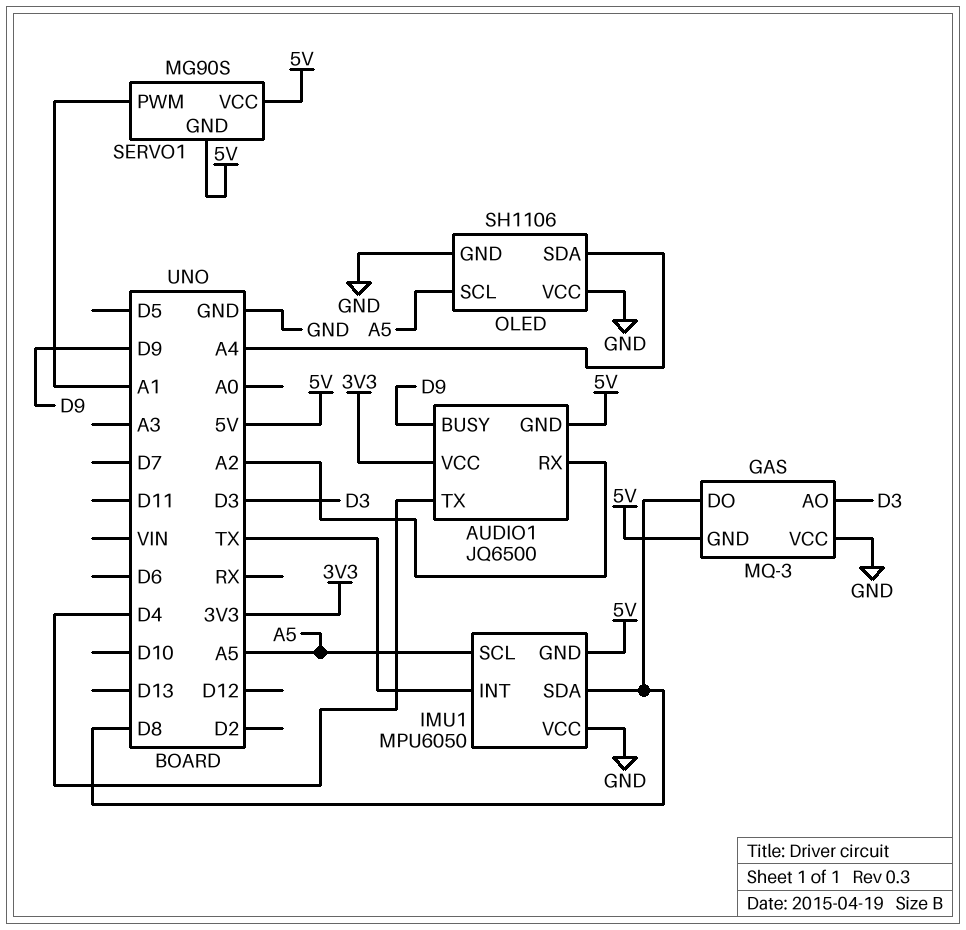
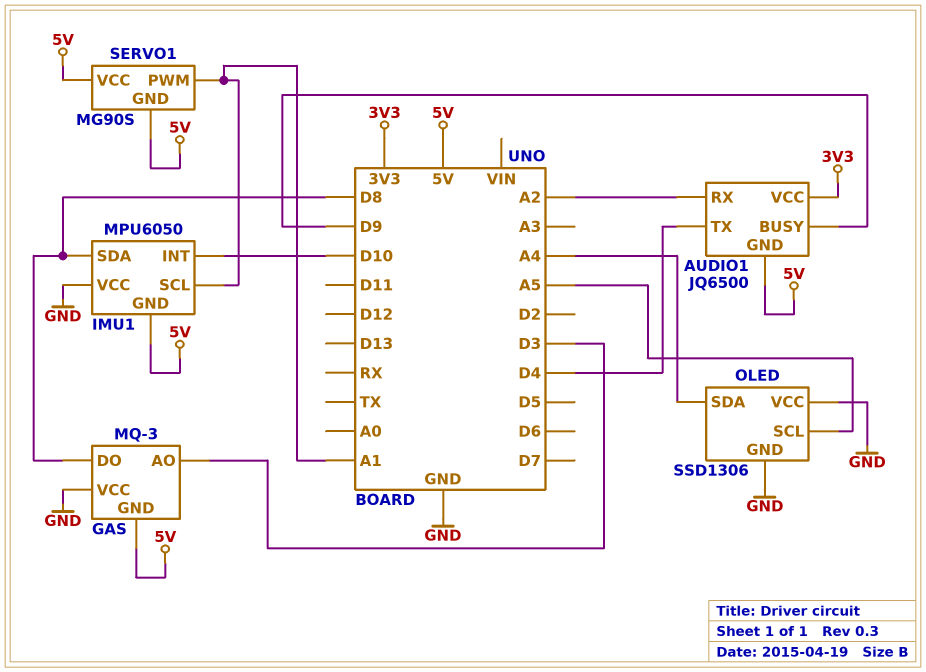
IMU1 pin INT: TX -> D10
IMU1 pin SCL: A5 -> A1
OLED: SH1106 -> SSD1306

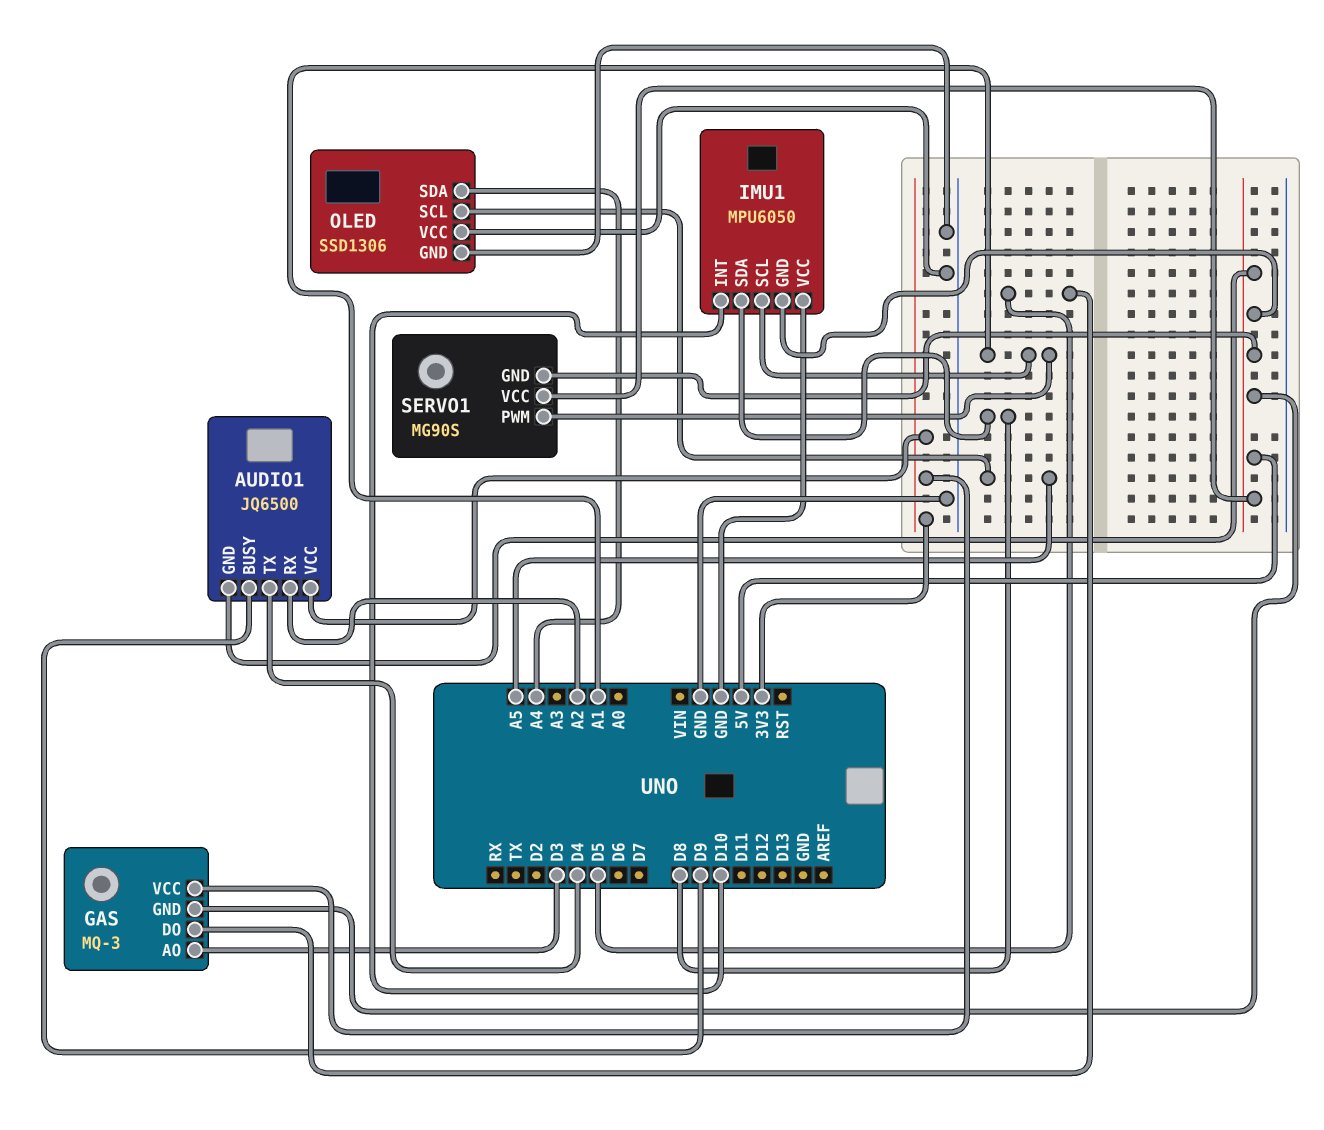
GAS pin DO: D8 -> D5
GAS pin VCC: GND -> 3V3

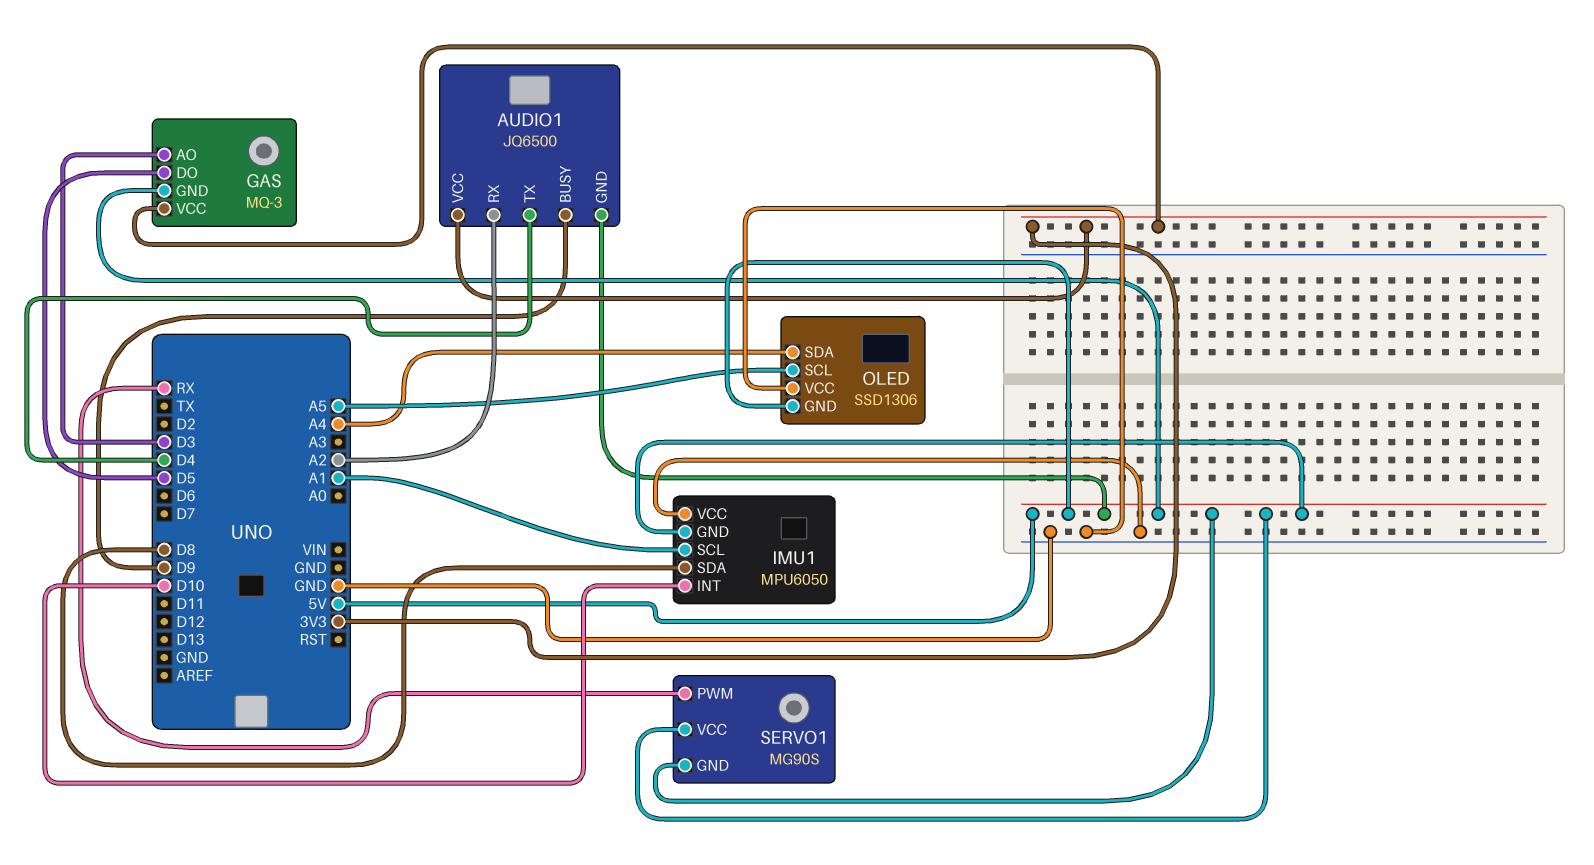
OLED pin GND: GND -> 5V
SERVO1 pin PWM: A1 -> RX

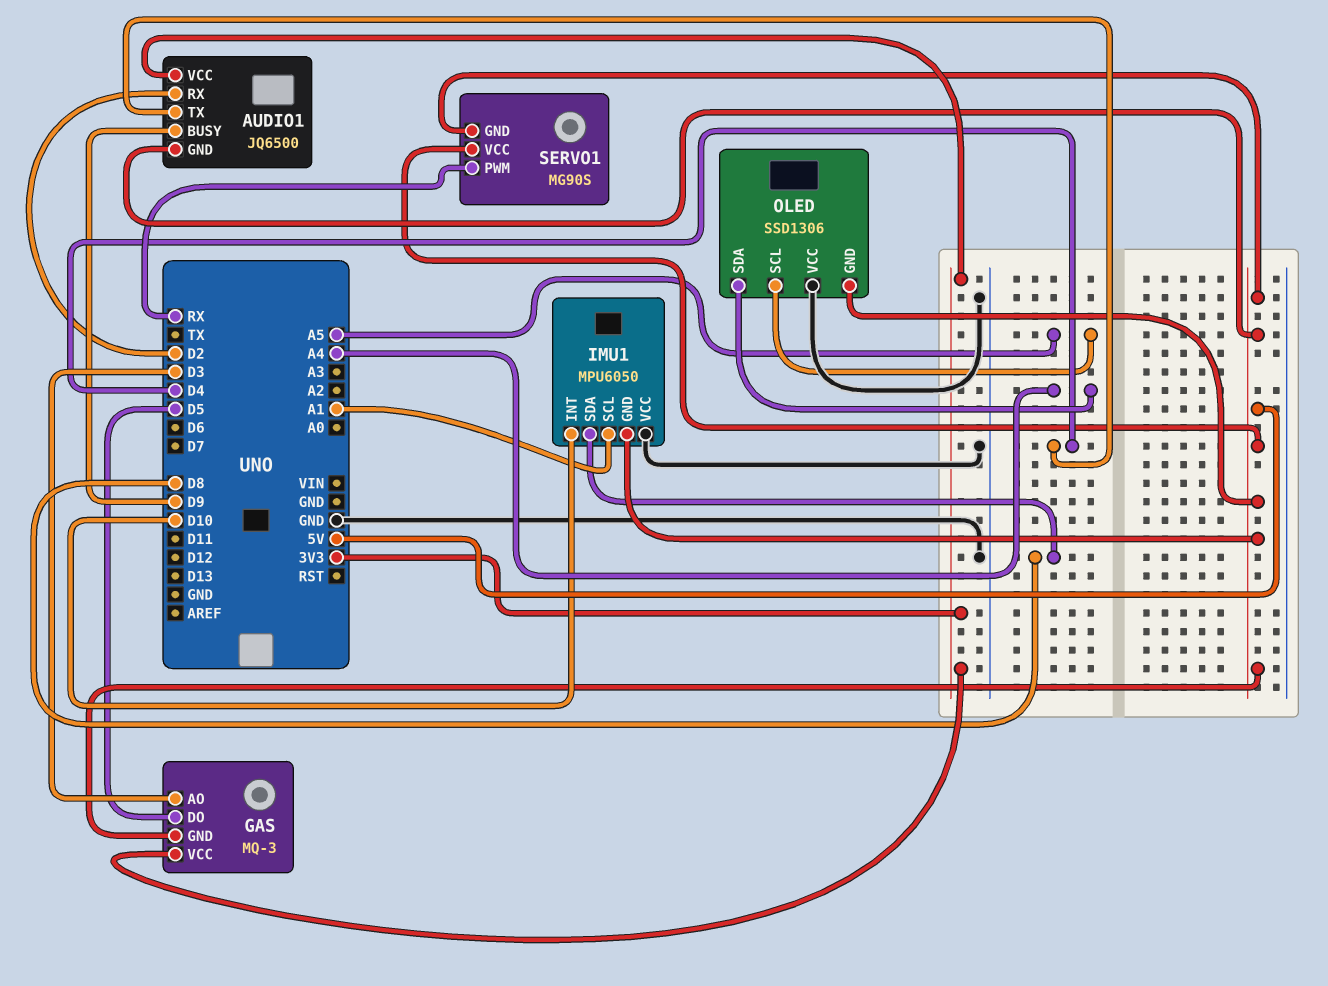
AUDIO1 pin RX: A2 -> D2

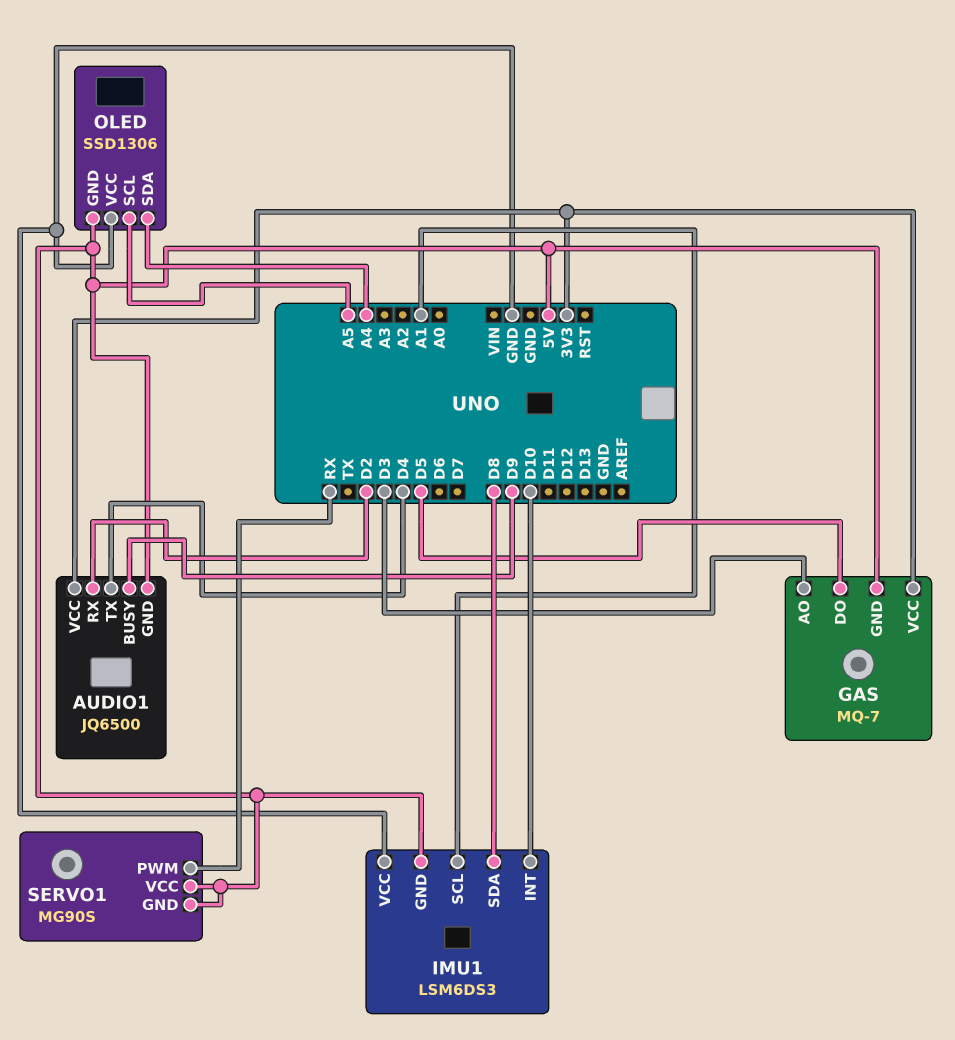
GAS: MQ-3 -> MQ-7
IMU1: MPU6050 -> LSM6DS3

